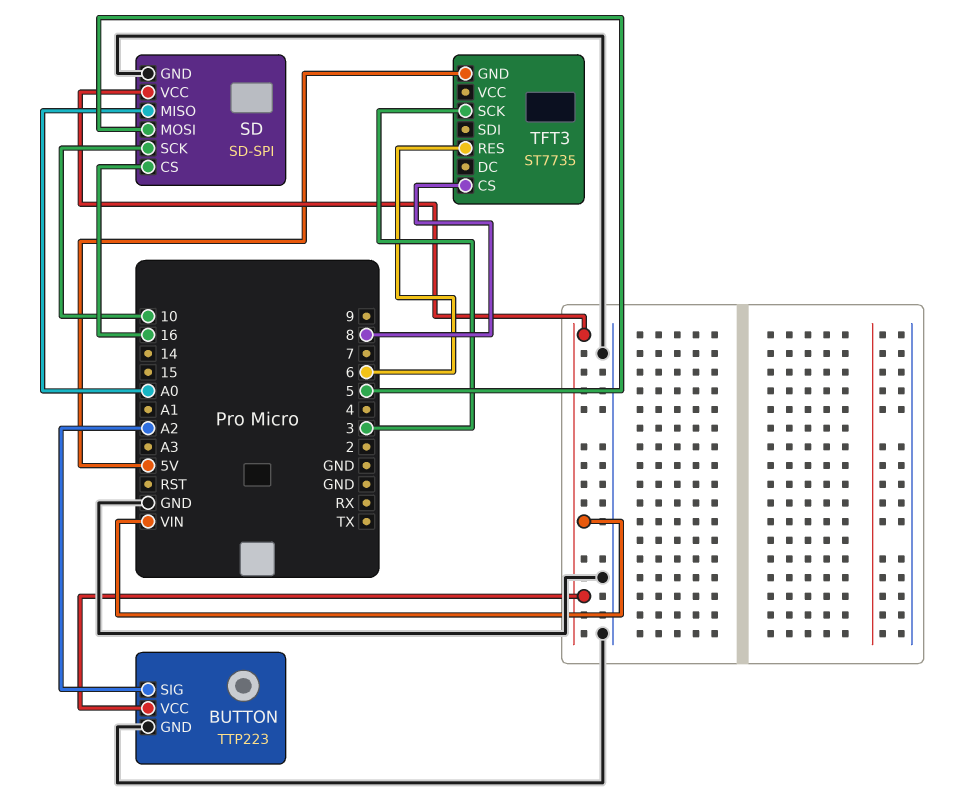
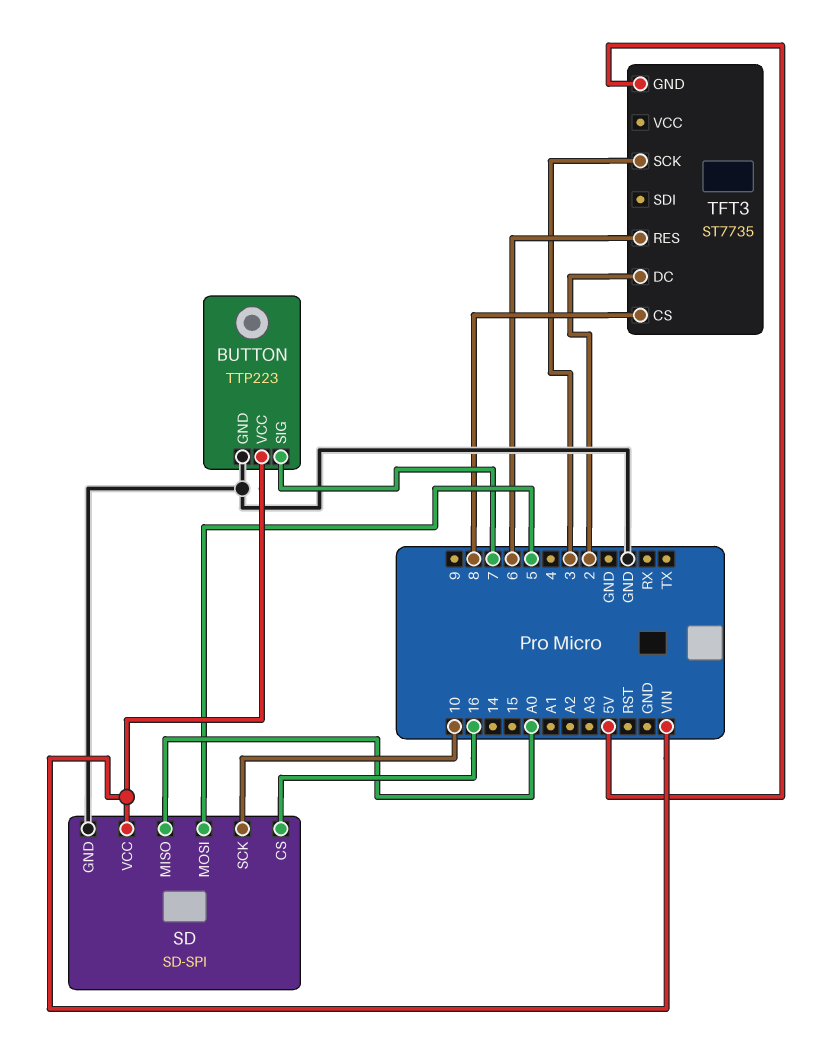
BUTTON pin SIG: A2 -> 7
TFT3 pin DC: none -> 2

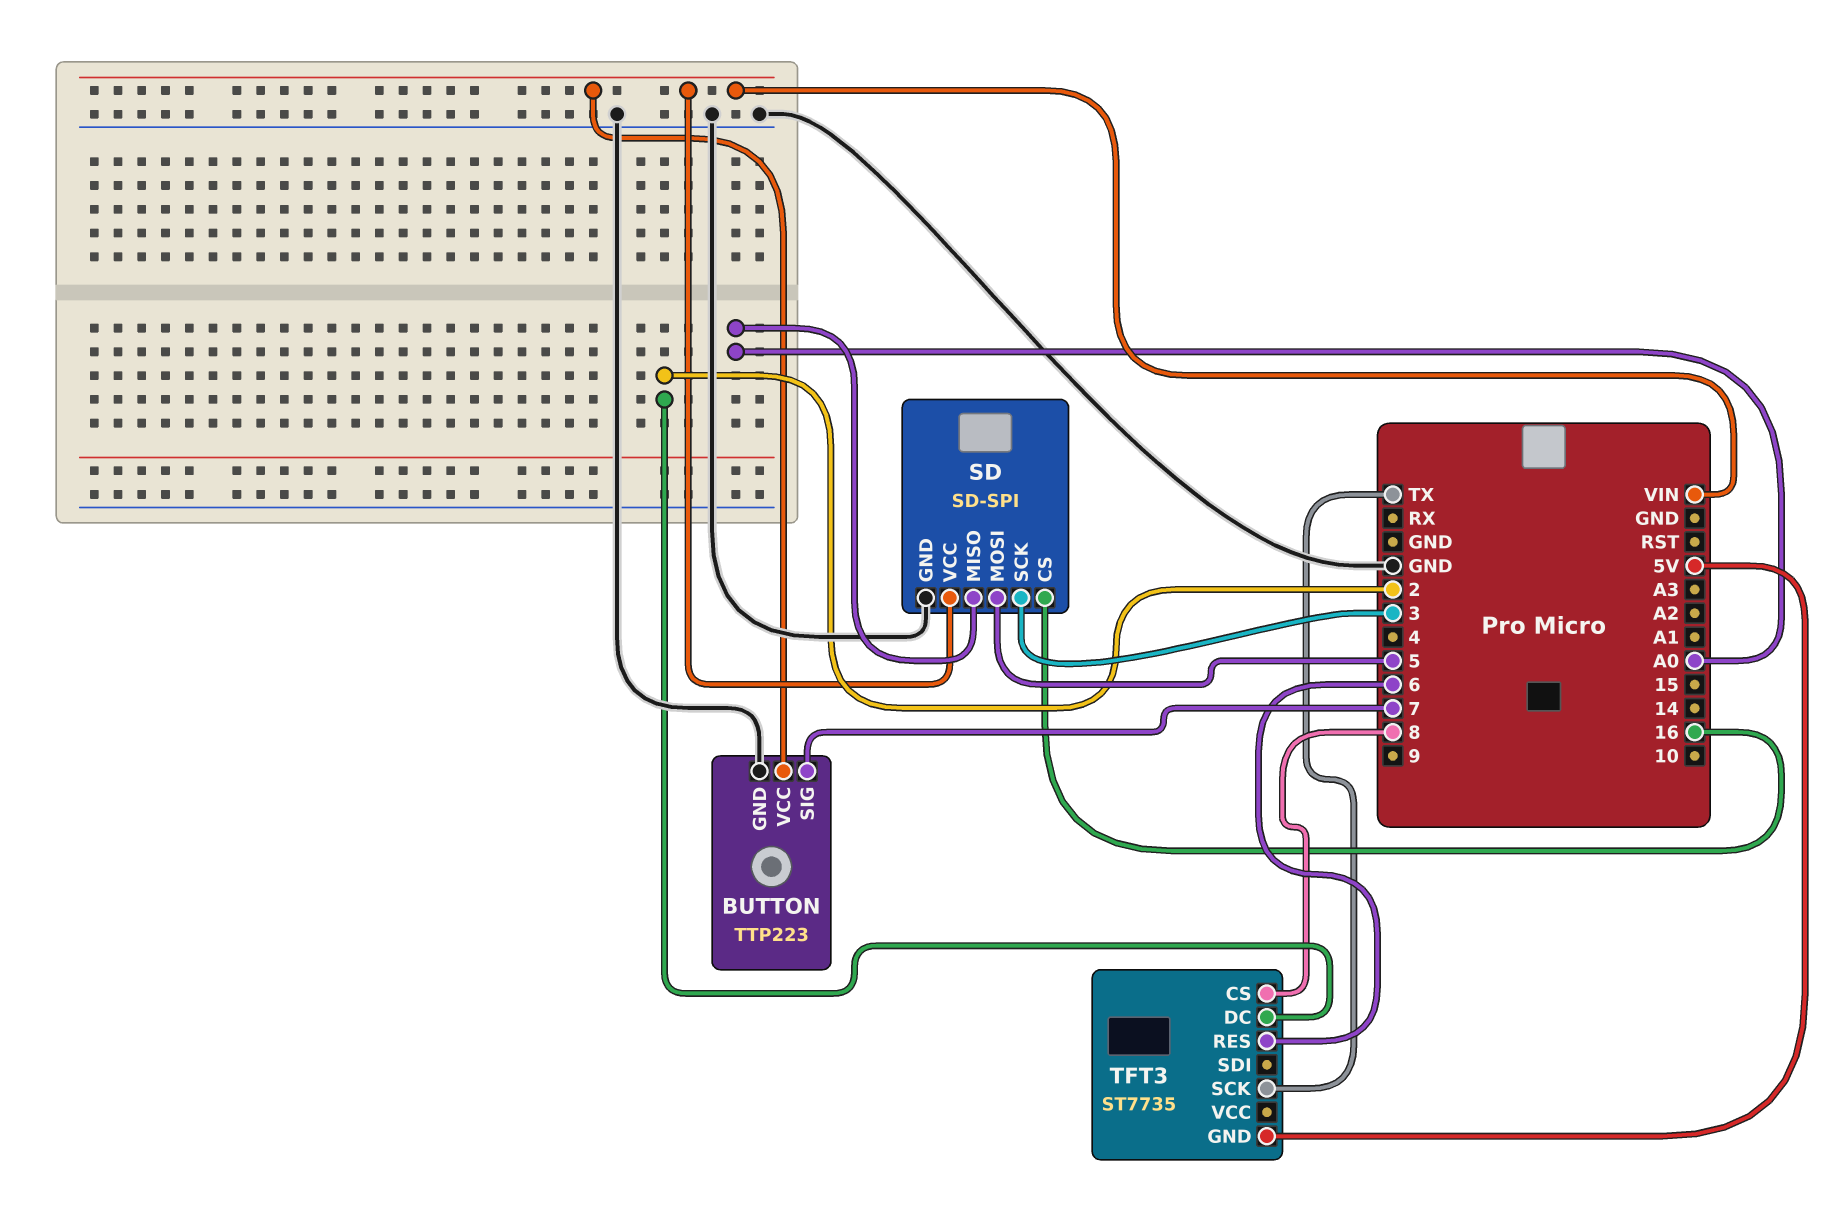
SD pin SCK: 10 -> 3
TFT3 pin SCK: 3 -> TX

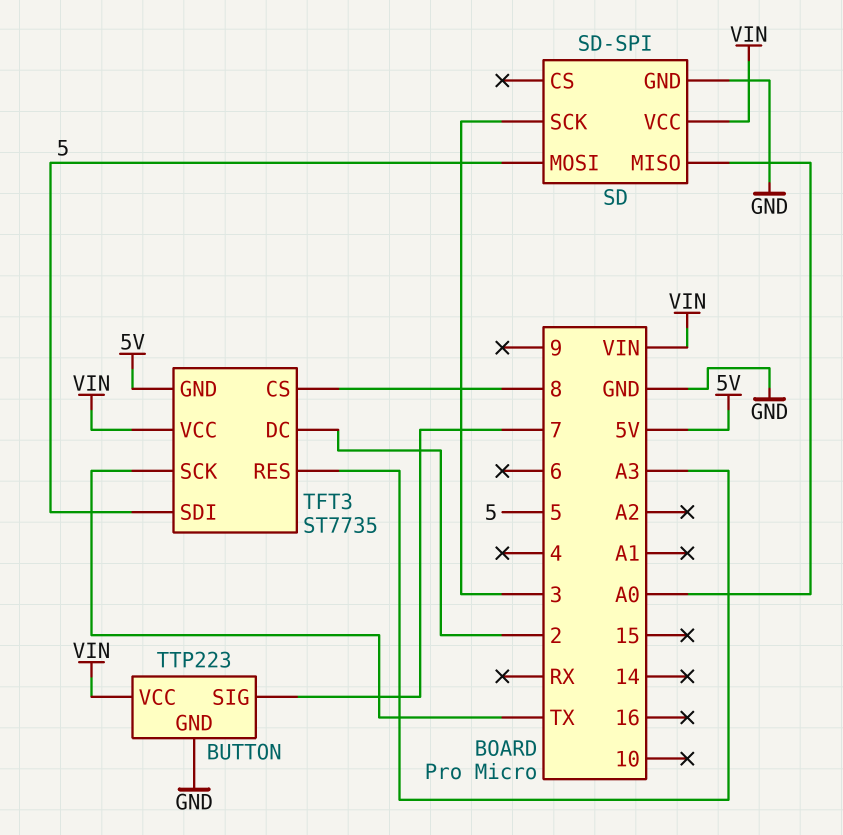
SD pin CS: 16 -> none
TFT3 pin RES: 6 -> A3
TFT3 pin SDI: none -> 5
TFT3 pin VCC: none -> VIN

